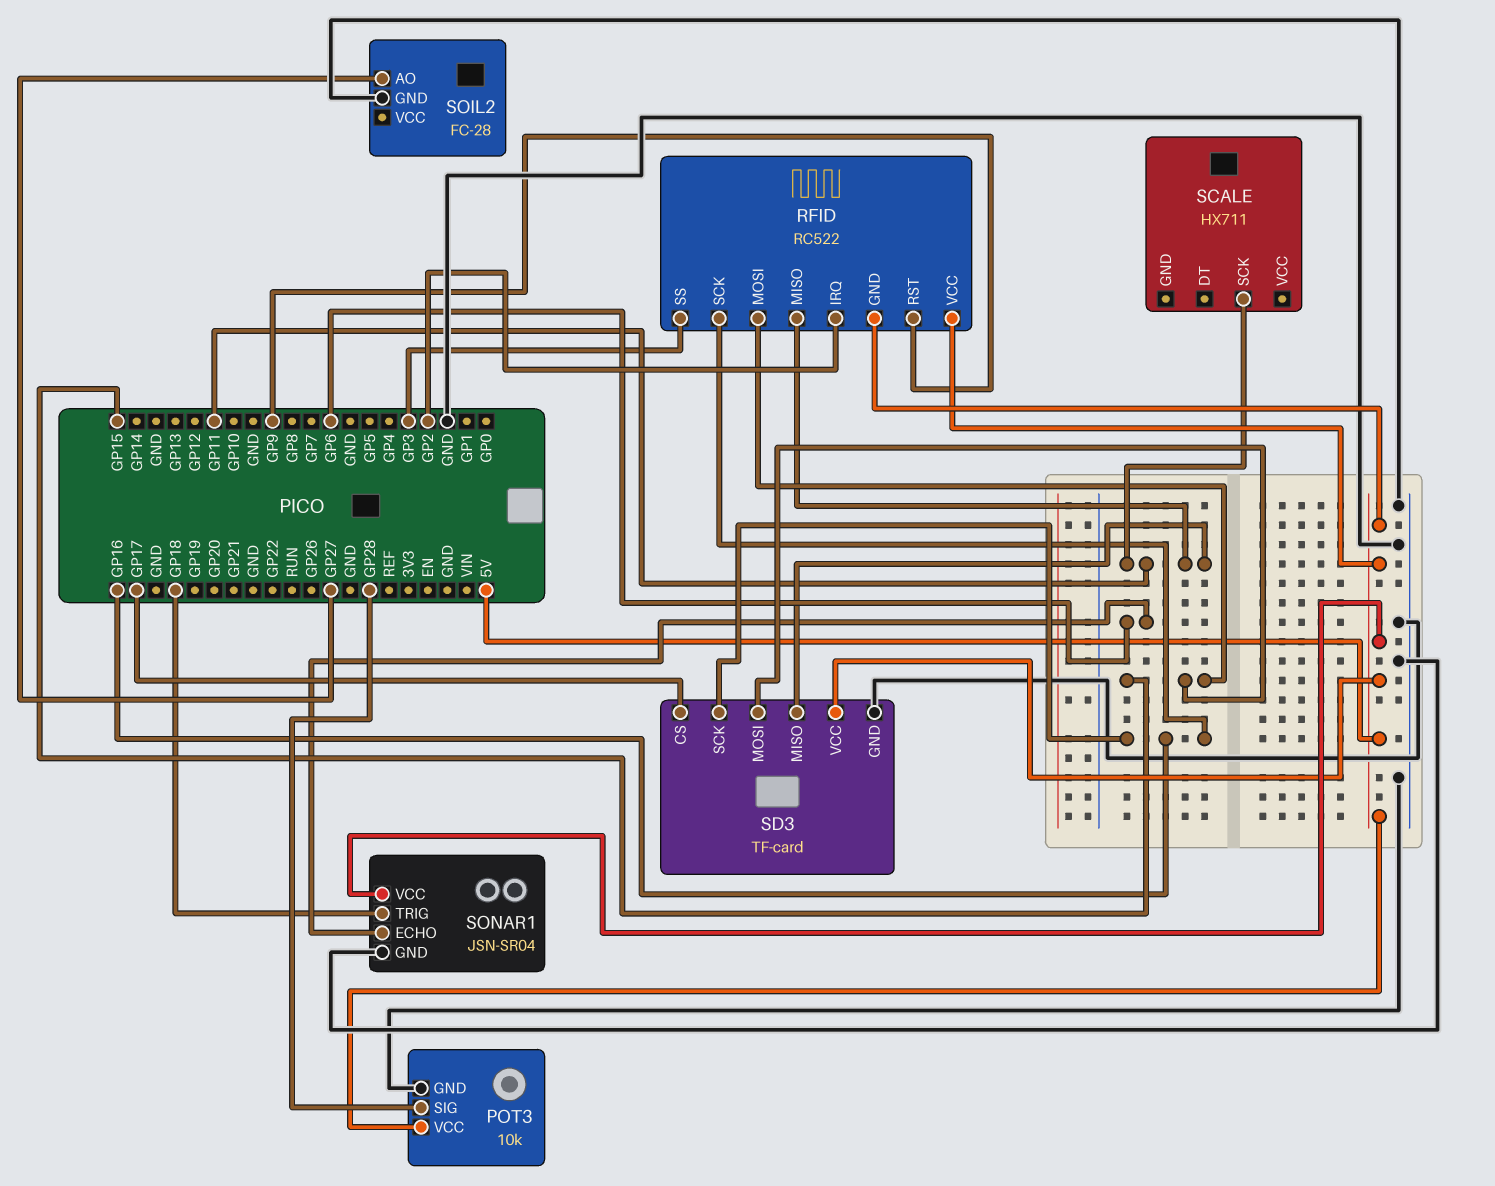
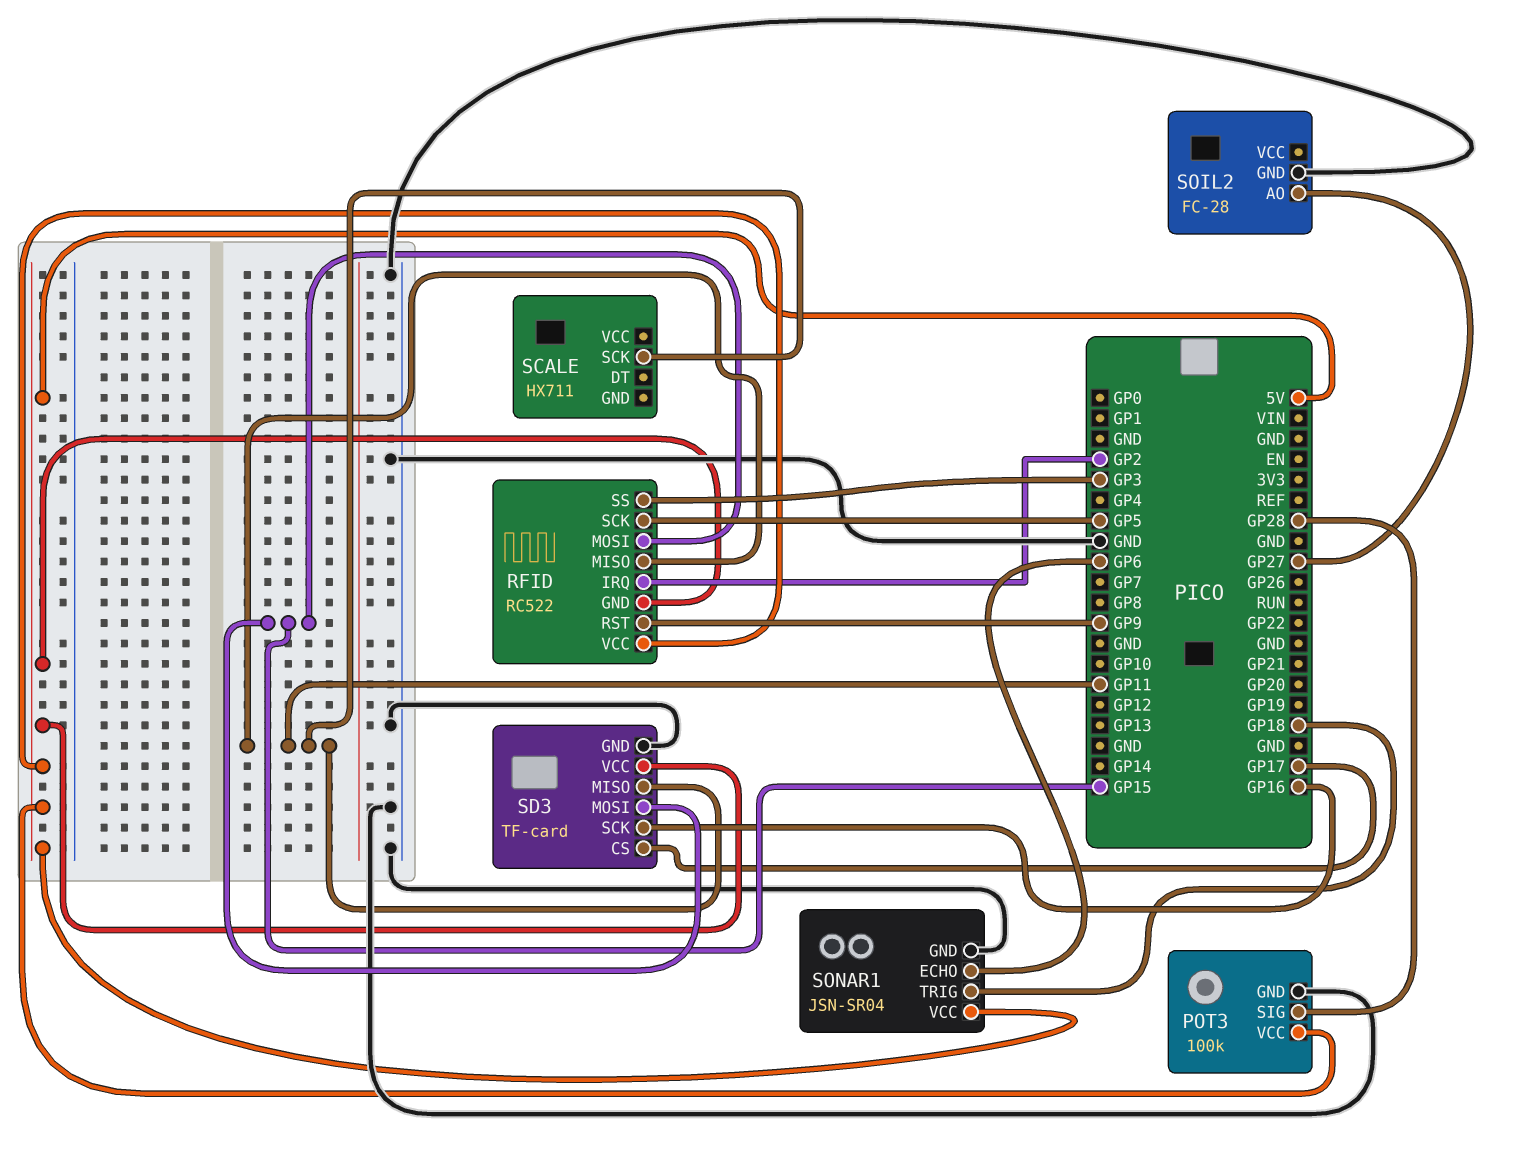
POT3: 10k -> 100k
RFID pin SCK: GP16 -> GP5

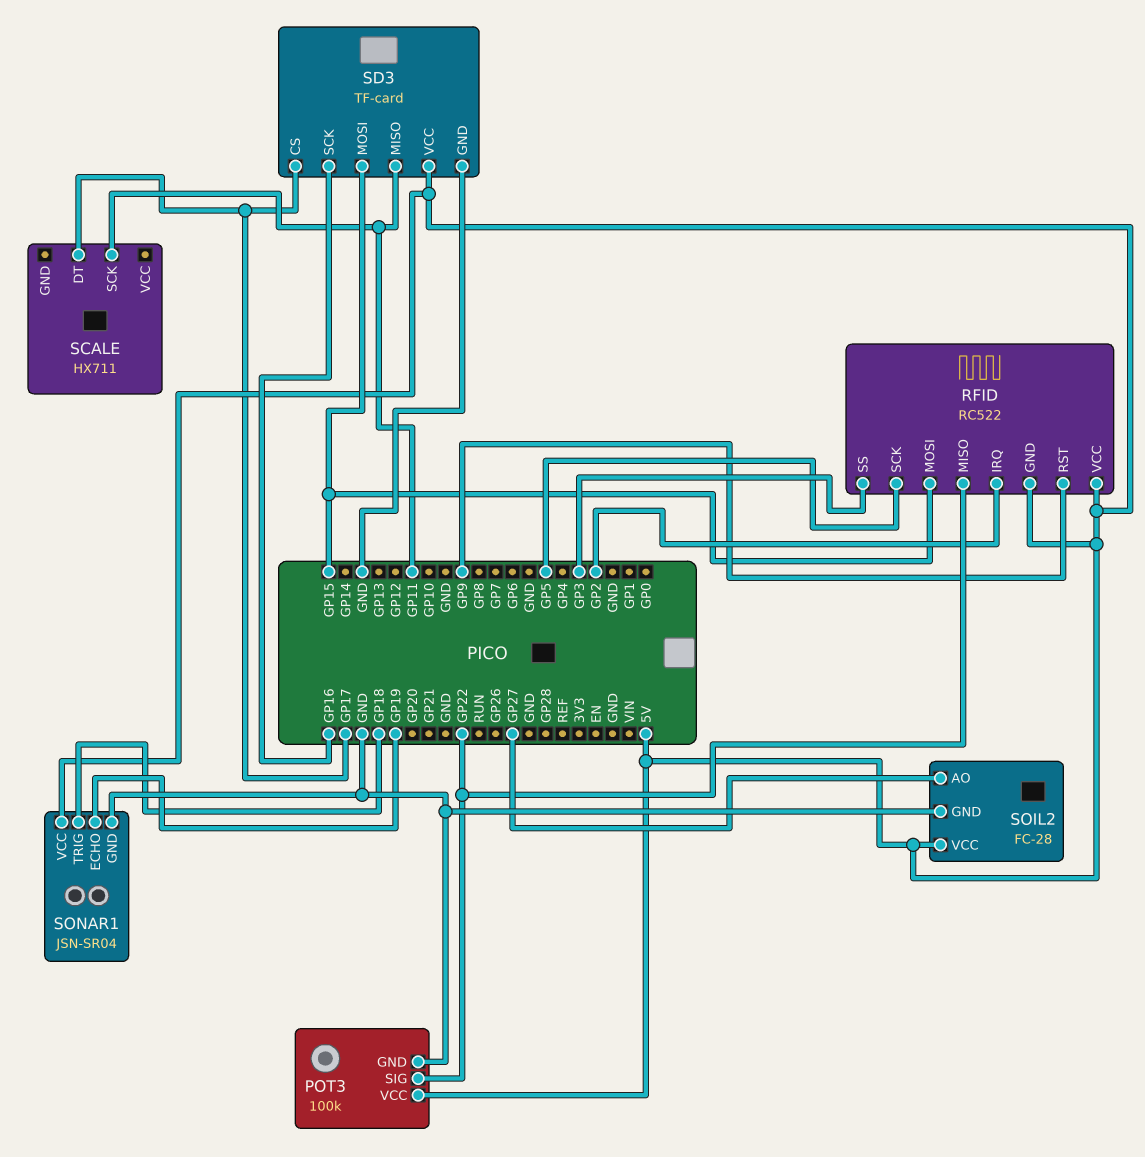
POT3 pin SIG: GP28 -> GP22
RFID pin MISO: GP11 -> GP22
SCALE pin DT: none -> GP17
SOIL2 pin VCC: none -> 5V
SONAR1 pin ECHO: GP6 -> GP19

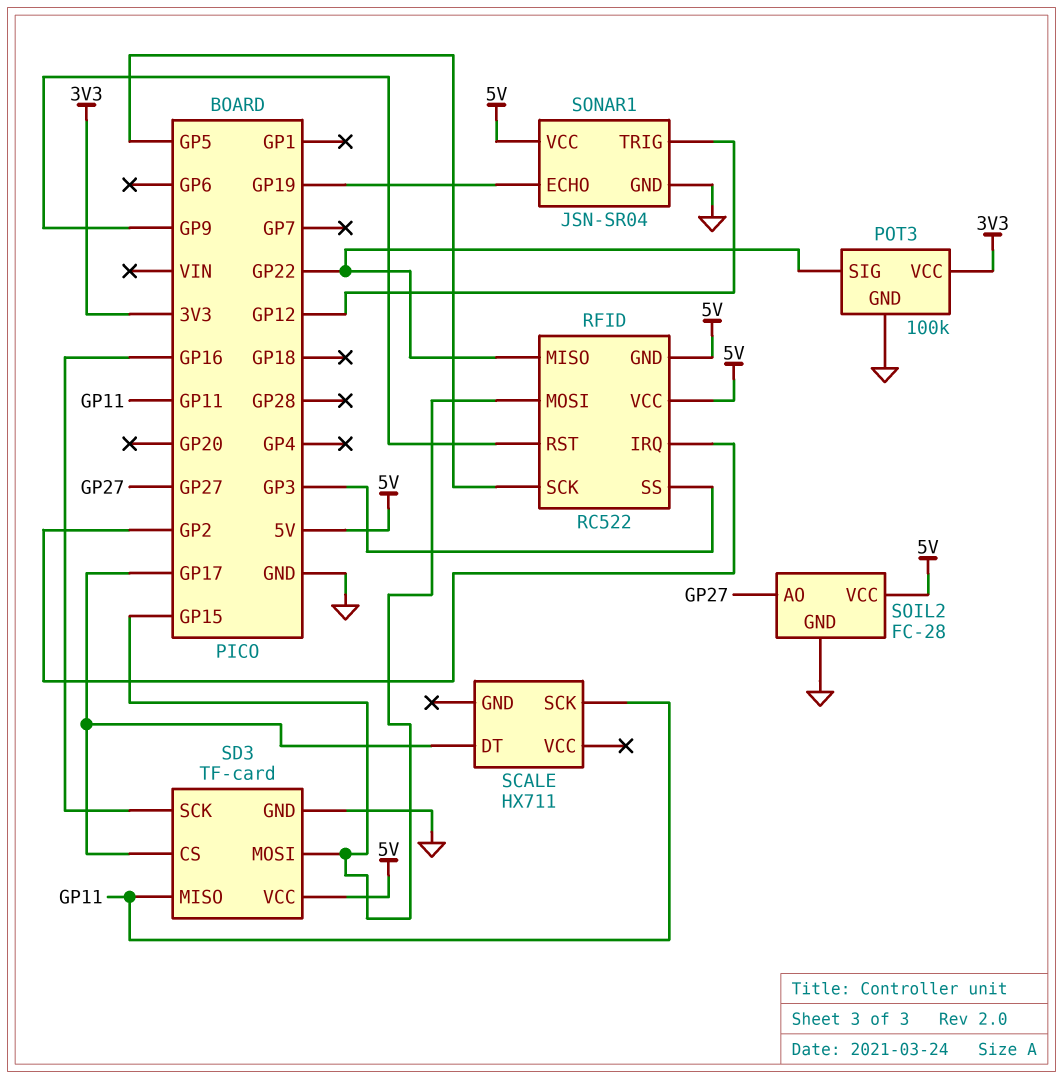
POT3 pin VCC: 5V -> 3V3
SONAR1 pin TRIG: GP18 -> GP12

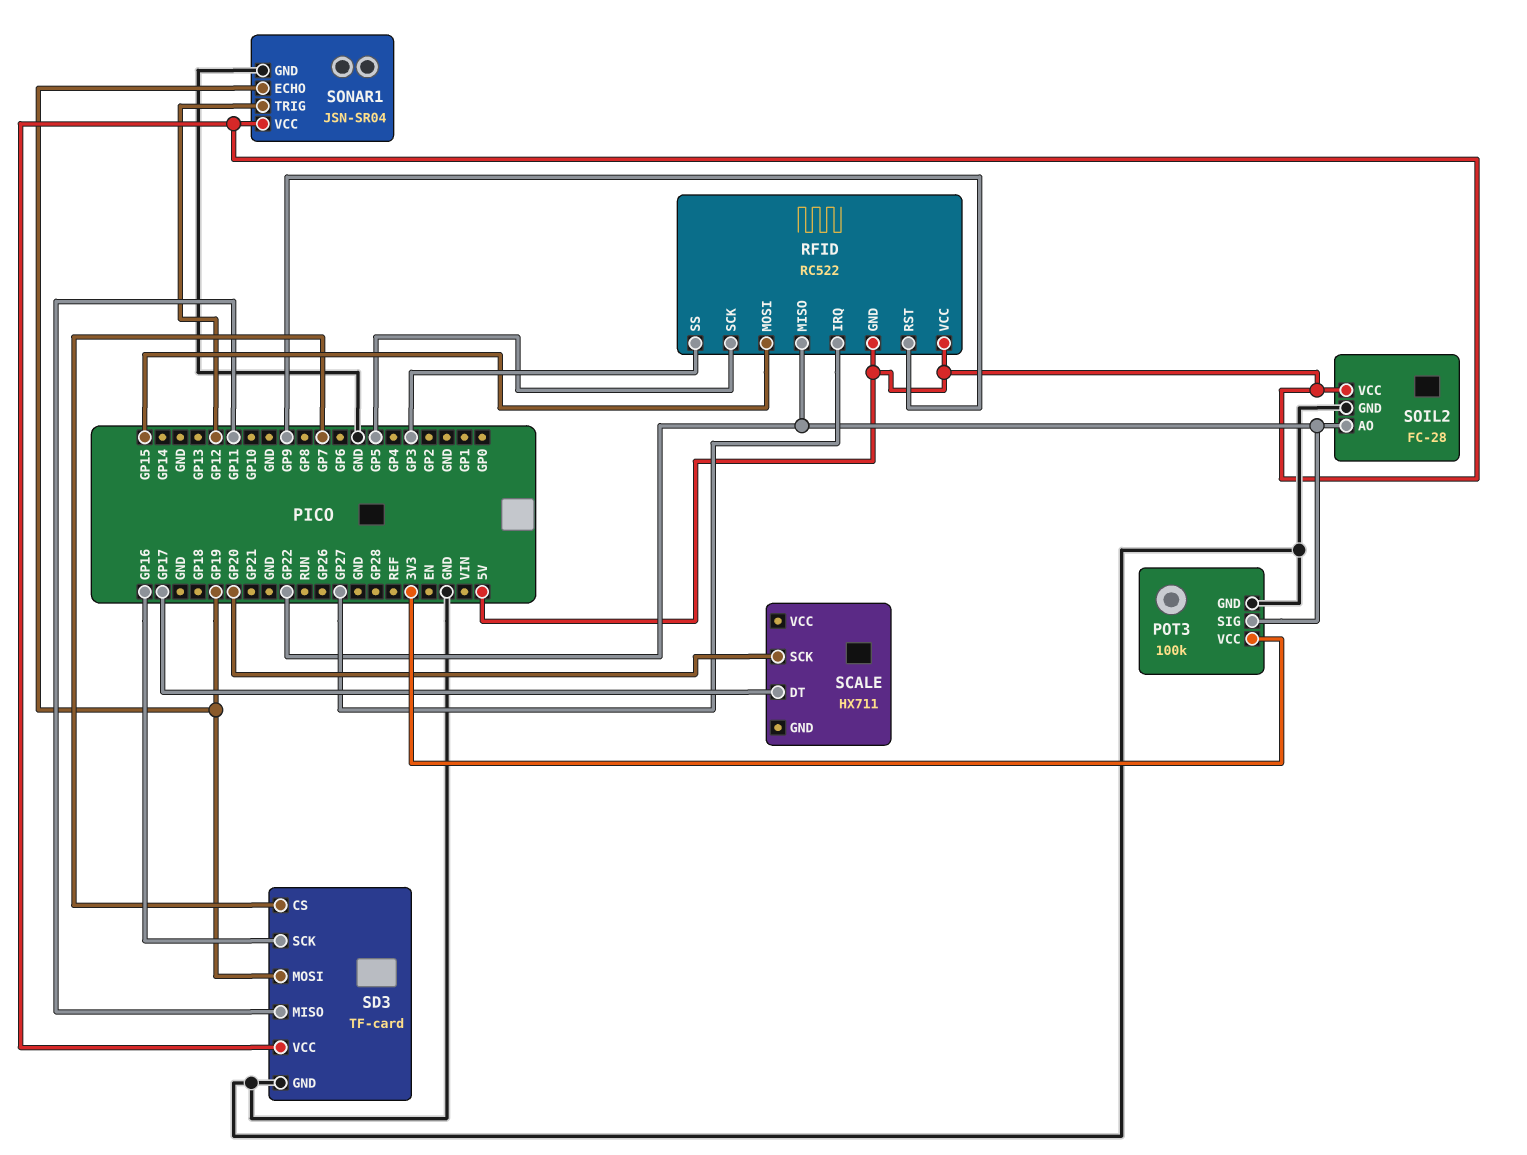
RFID pin IRQ: GP2 -> GP27
SCALE pin SCK: GP11 -> GP20
SD3 pin CS: GP17 -> GP7
SD3 pin MOSI: GP15 -> GP19
SOIL2 pin AO: GP27 -> GP22

